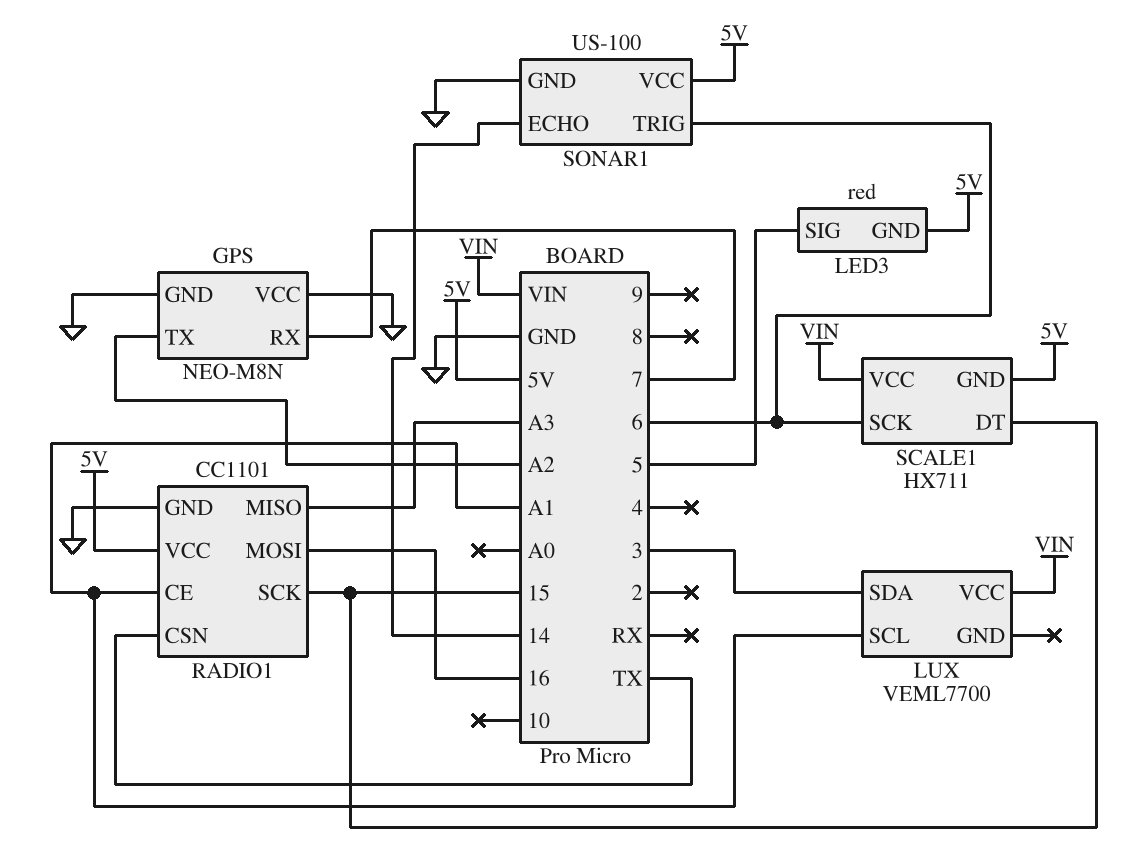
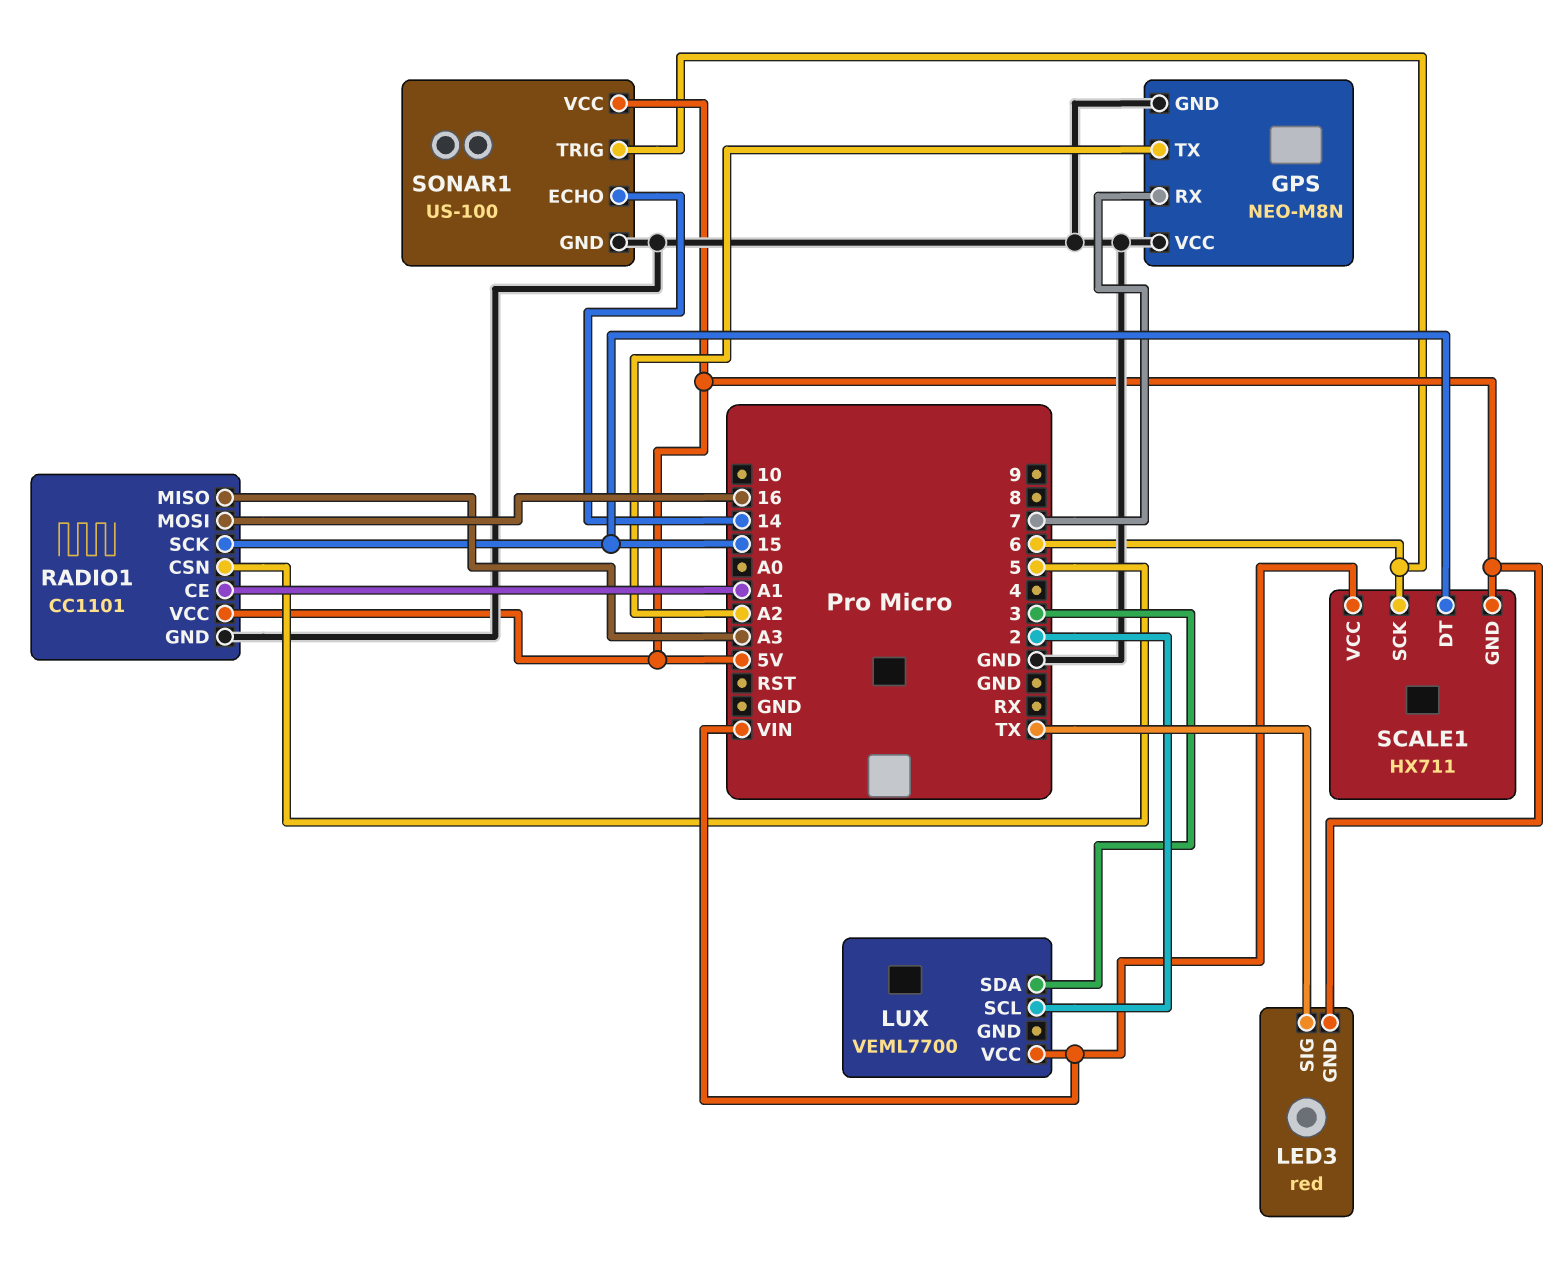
LED3 pin SIG: 5 -> TX
LUX pin SCL: A1 -> 2
RADIO1 pin CSN: TX -> 5

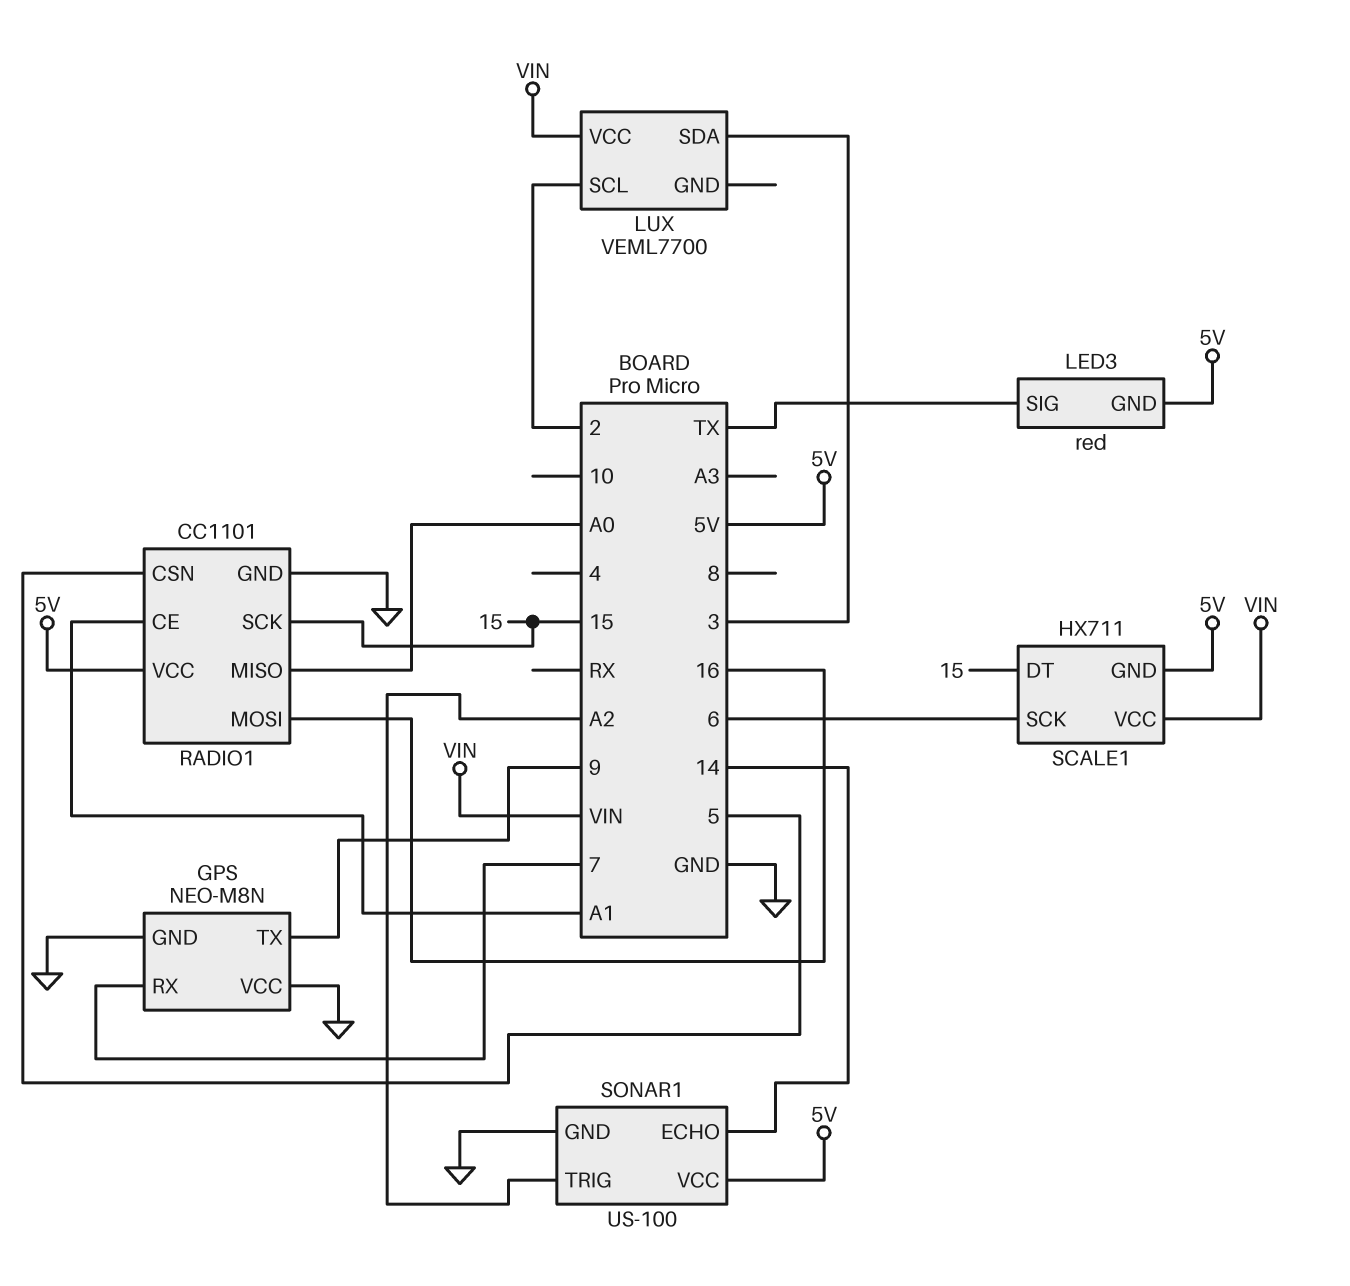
GPS pin TX: A2 -> 9
RADIO1 pin MISO: A3 -> A0
SONAR1 pin TRIG: 6 -> A2

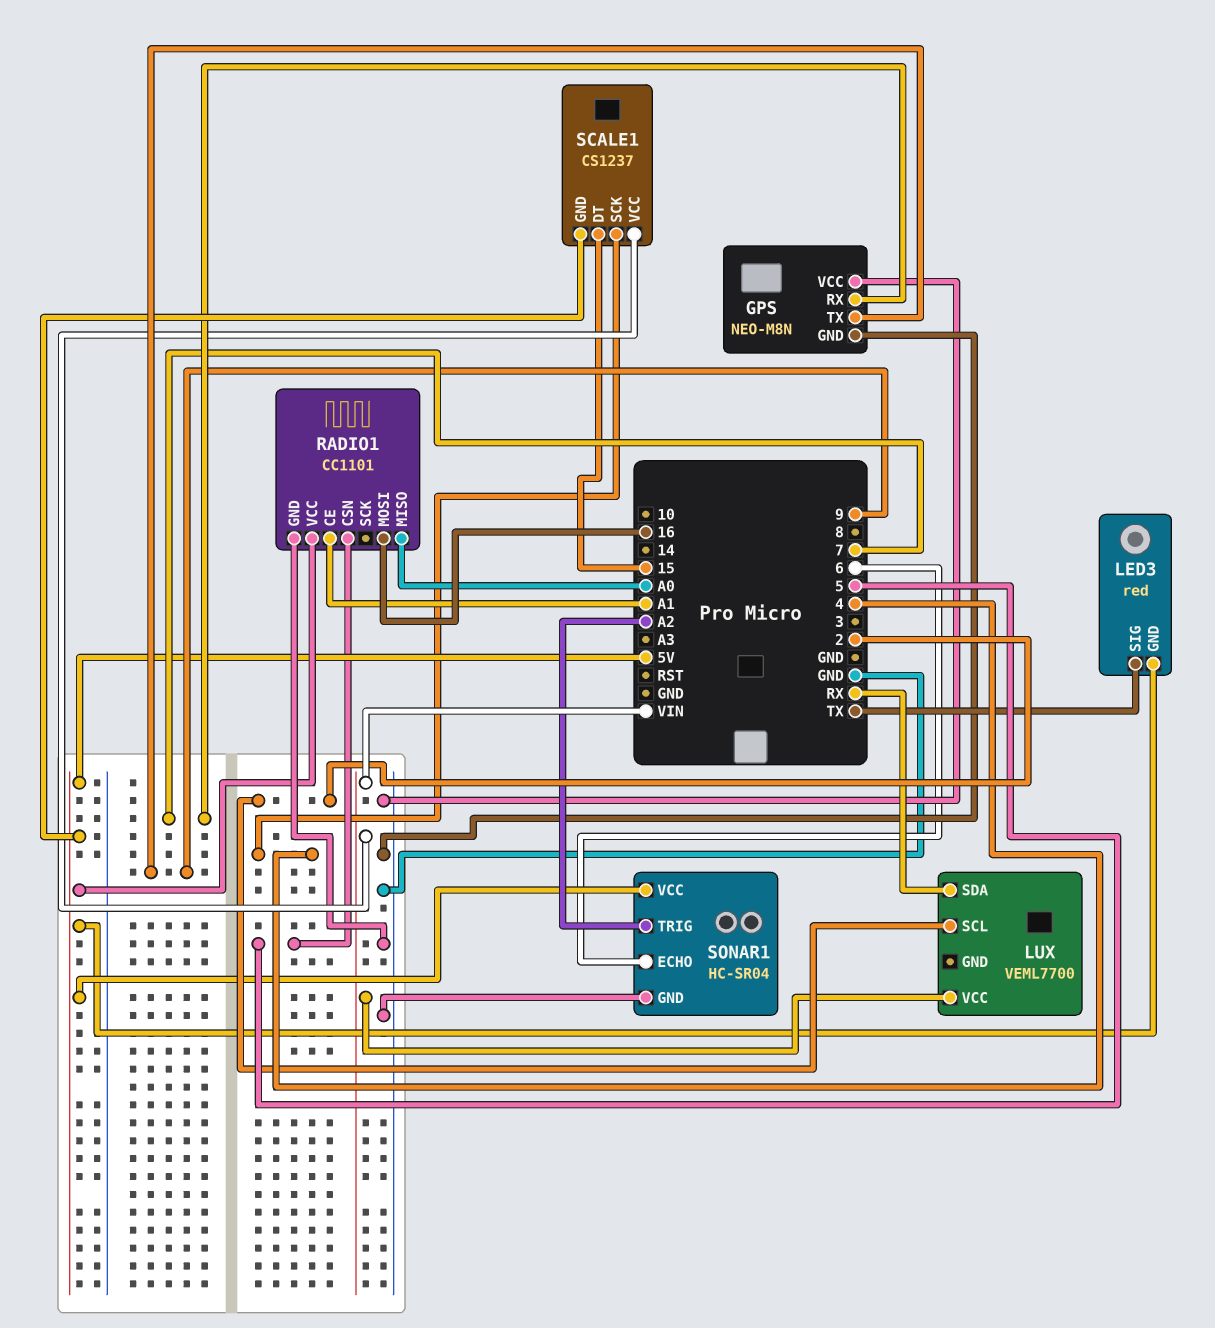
LUX pin SDA: 3 -> RX
RADIO1 pin SCK: 15 -> none
SCALE1: HX711 -> CS1237
SCALE1 pin SCK: 6 -> 4
SONAR1: US-100 -> HC-SR04
SONAR1 pin ECHO: 14 -> 6

